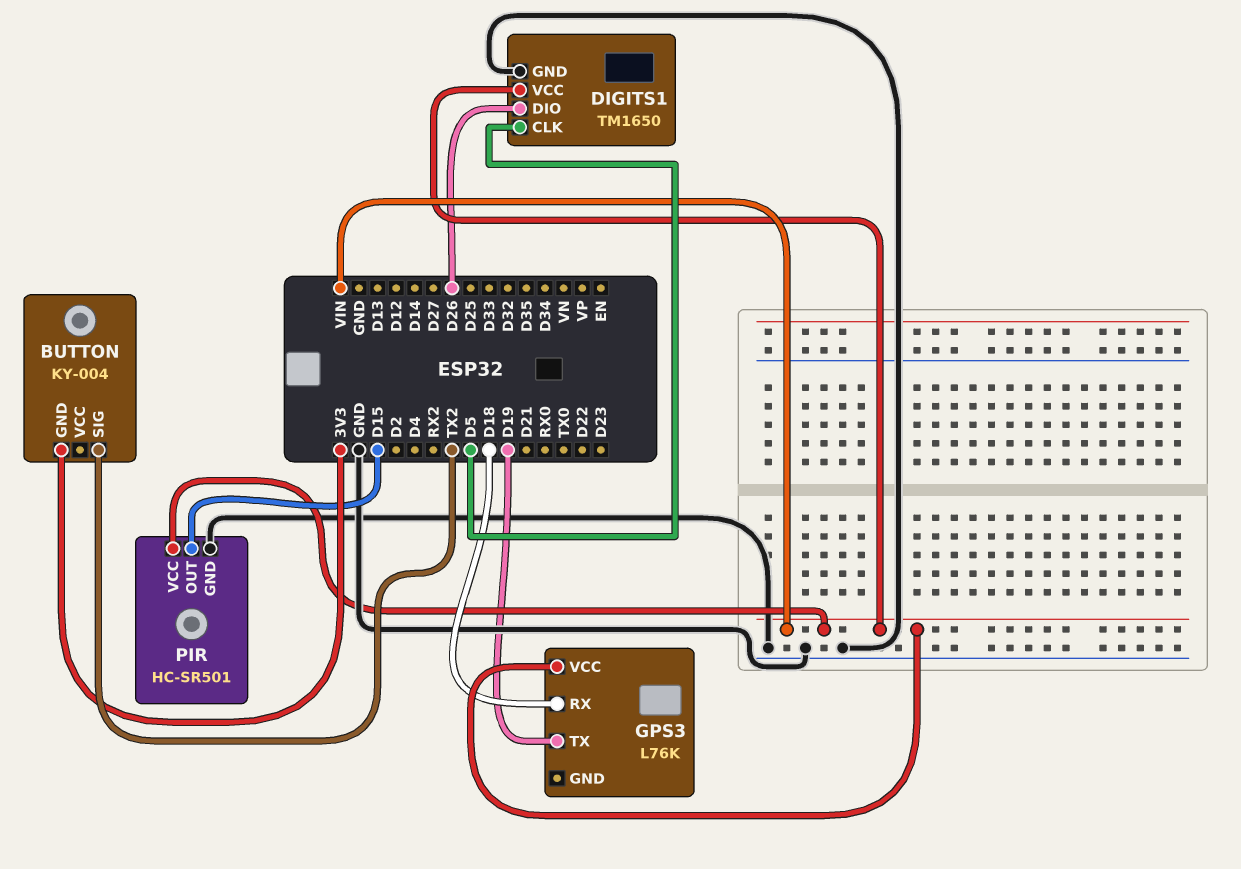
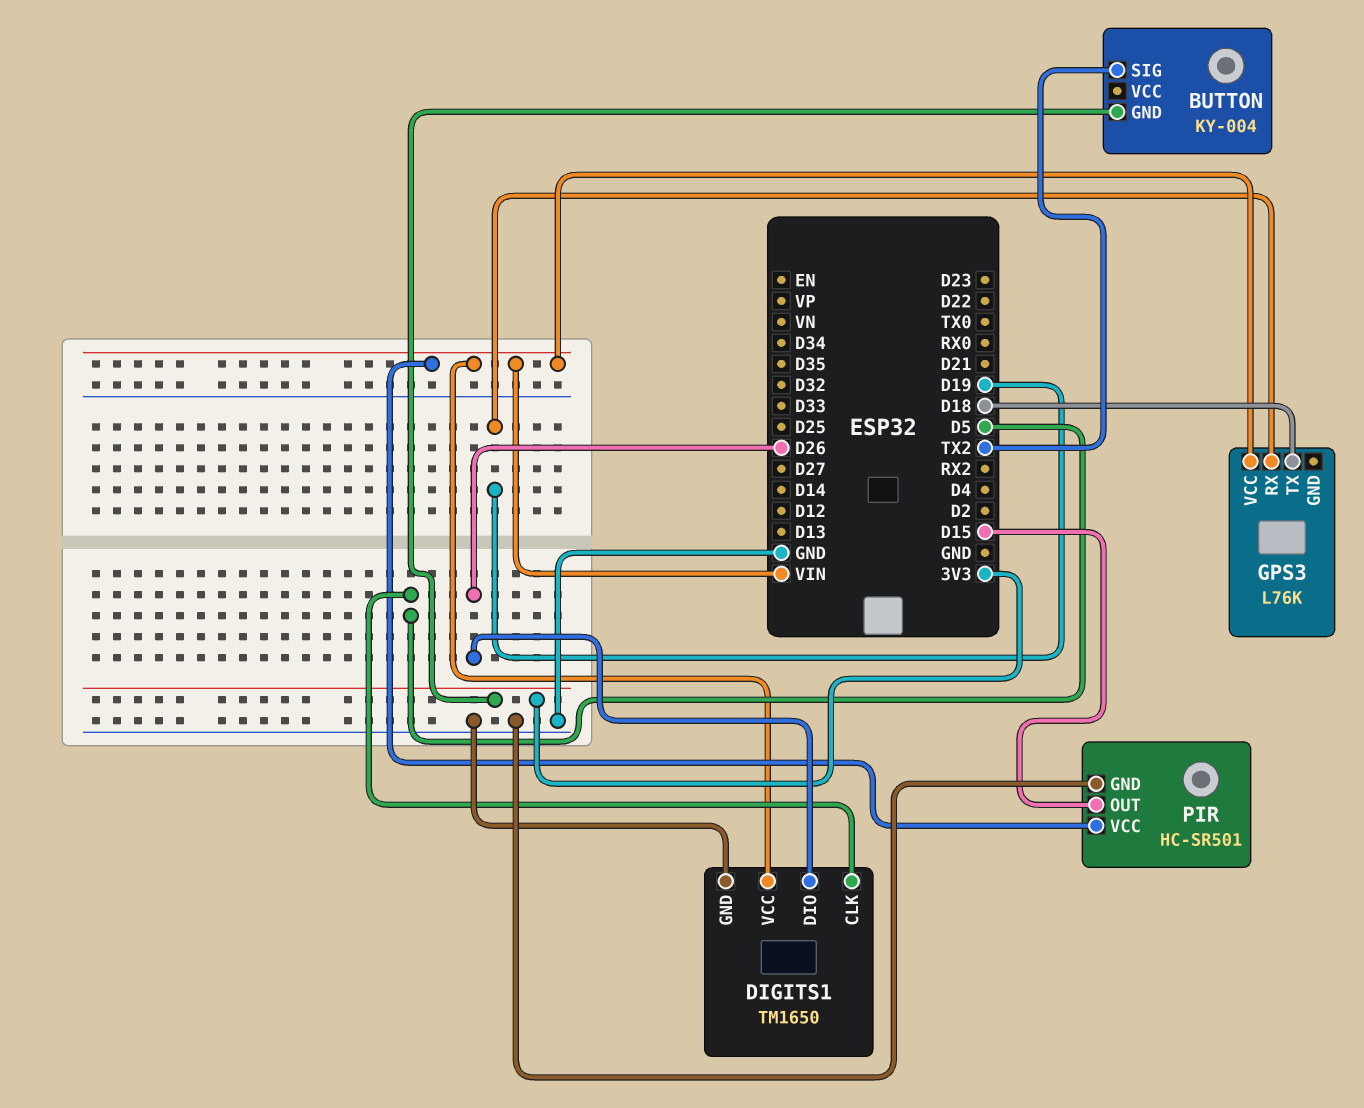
GPS3 pin RX: D18 -> D19
GPS3 pin TX: D19 -> D18

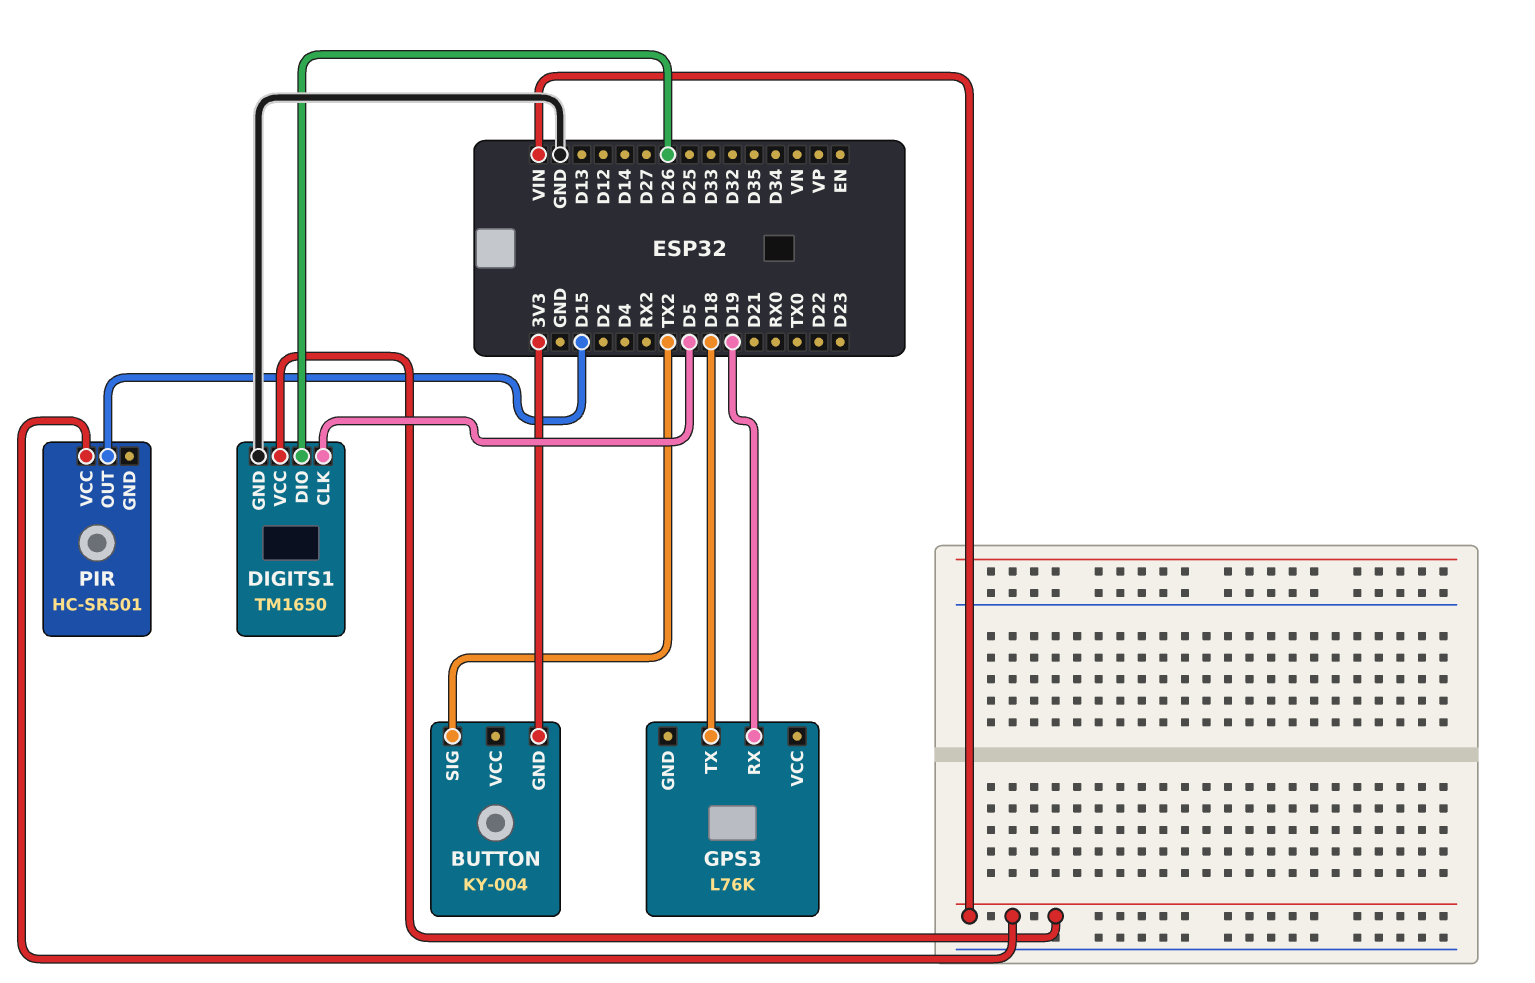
GPS3 pin VCC: VIN -> none
PIR pin GND: GND -> none

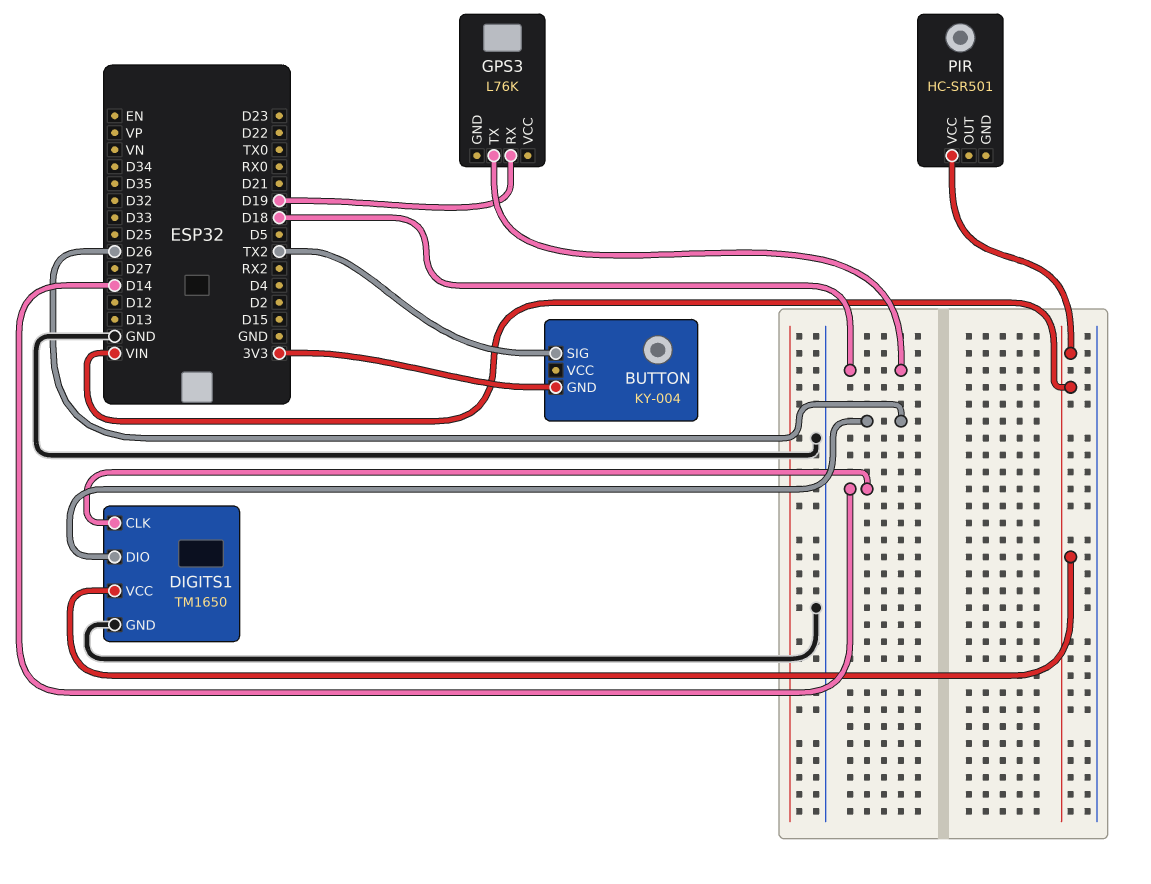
DIGITS1 pin CLK: D5 -> D14
PIR pin OUT: D15 -> none

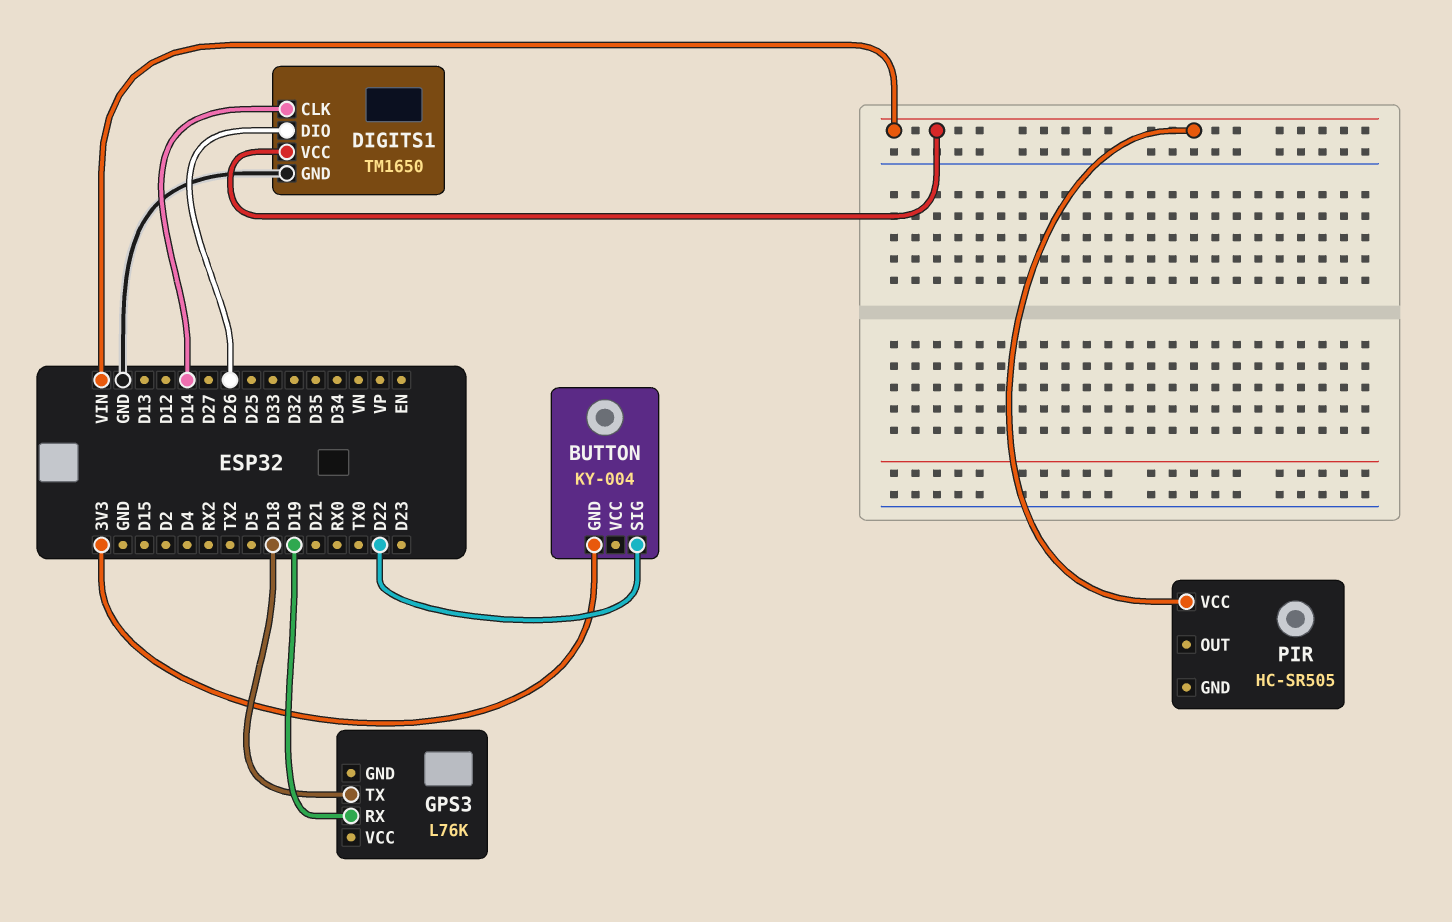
BUTTON pin SIG: TX2 -> D22
PIR: HC-SR501 -> HC-SR505

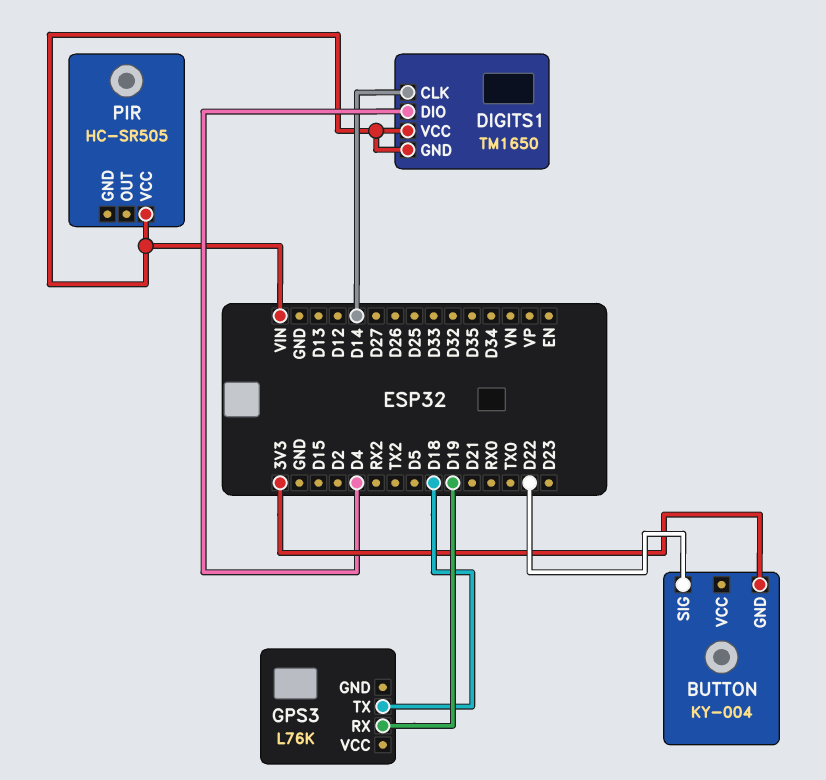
DIGITS1 pin DIO: D26 -> D4
DIGITS1 pin GND: GND -> VIN

